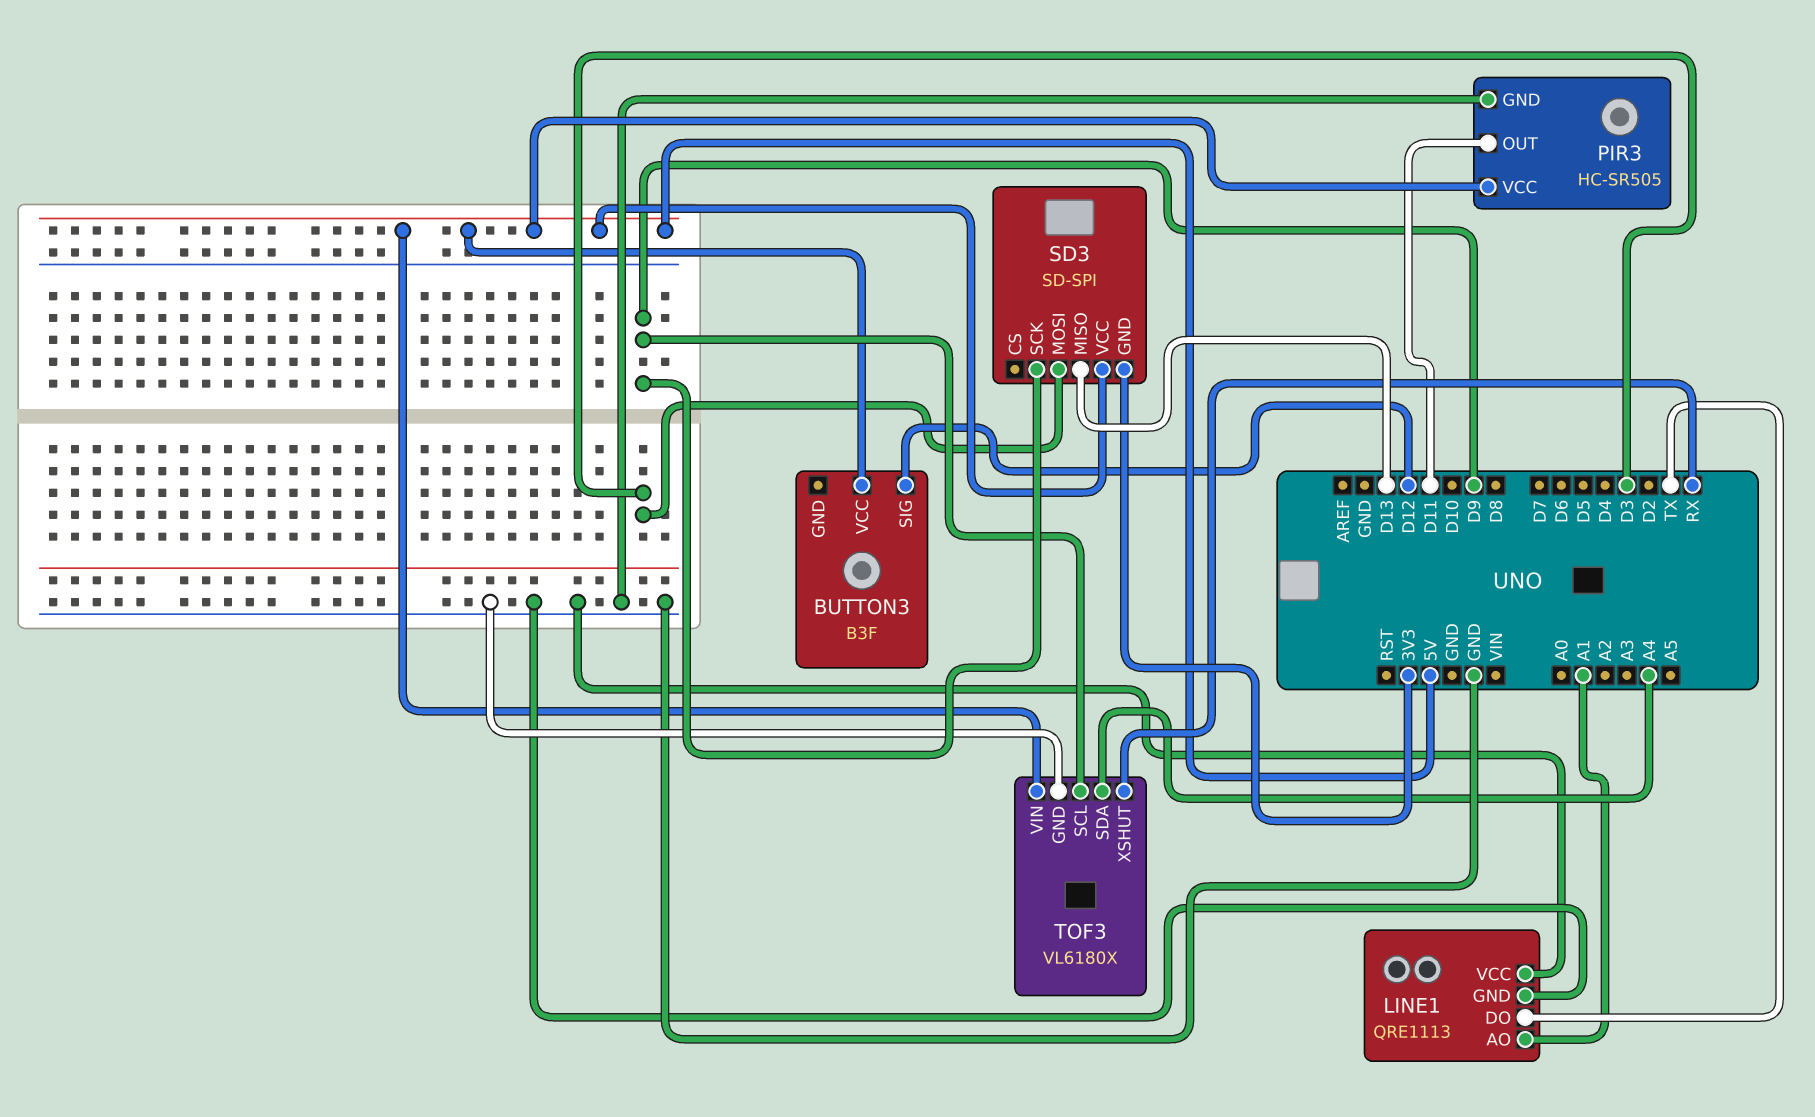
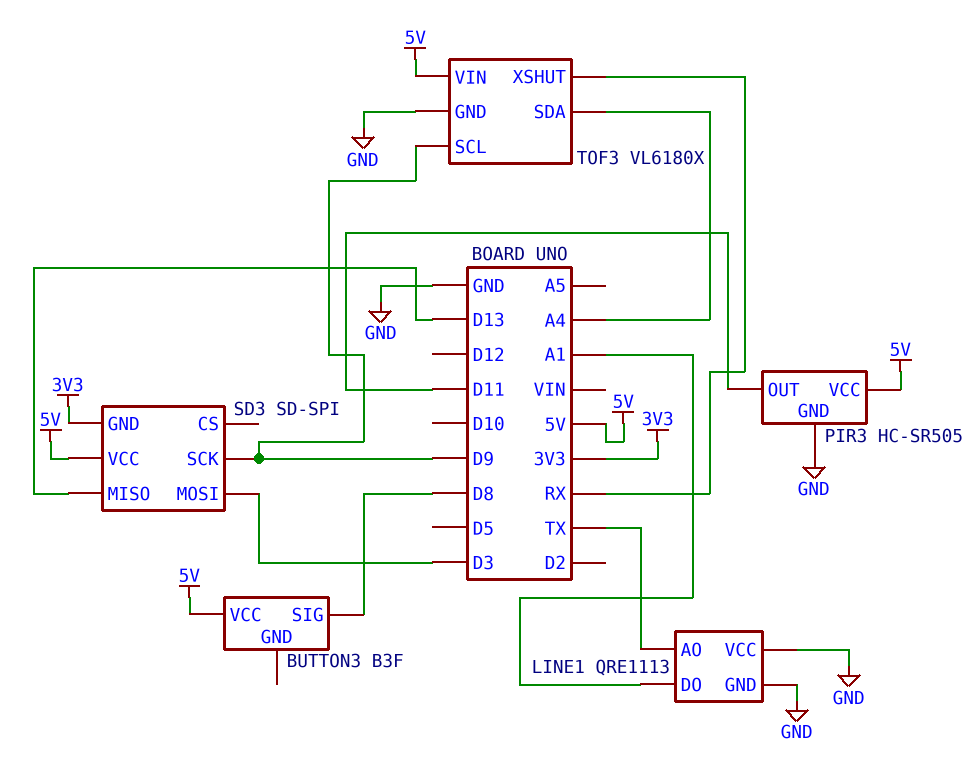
BUTTON3 pin SIG: D12 -> D8
LINE1 pin AO: A1 -> TX
LINE1 pin DO: TX -> A1

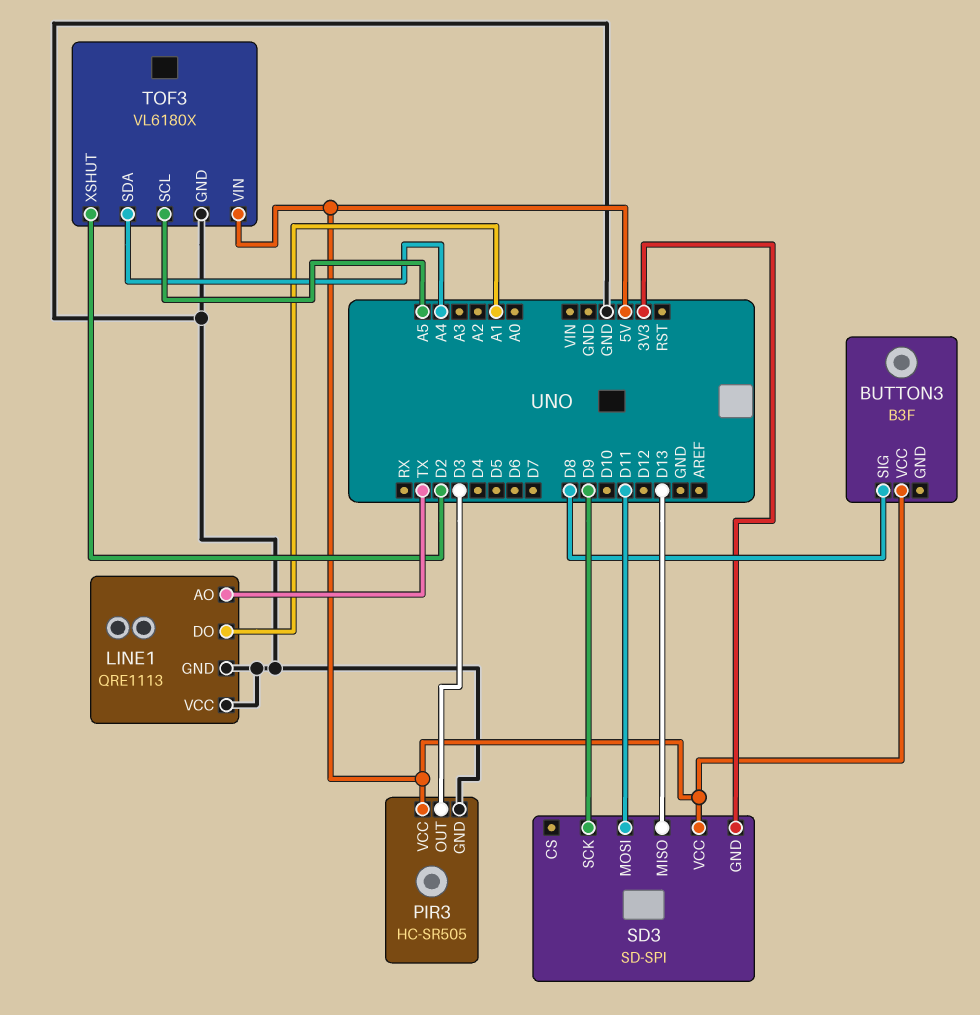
PIR3 pin OUT: D11 -> D3
SD3 pin MOSI: D3 -> D11
TOF3 pin SCL: D9 -> A5
TOF3 pin XSHUT: RX -> D2

